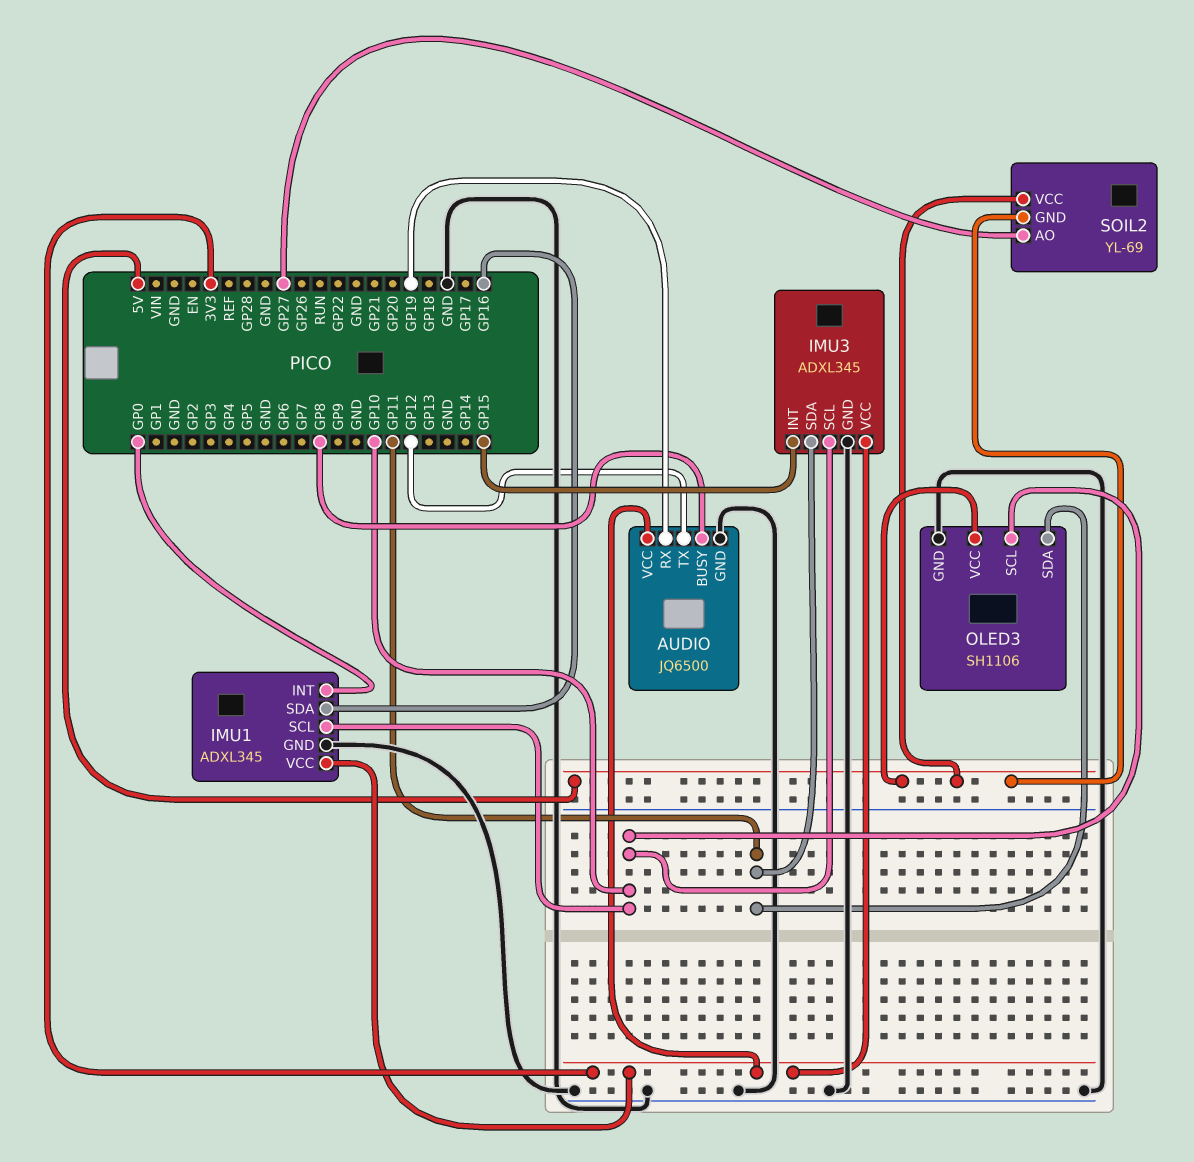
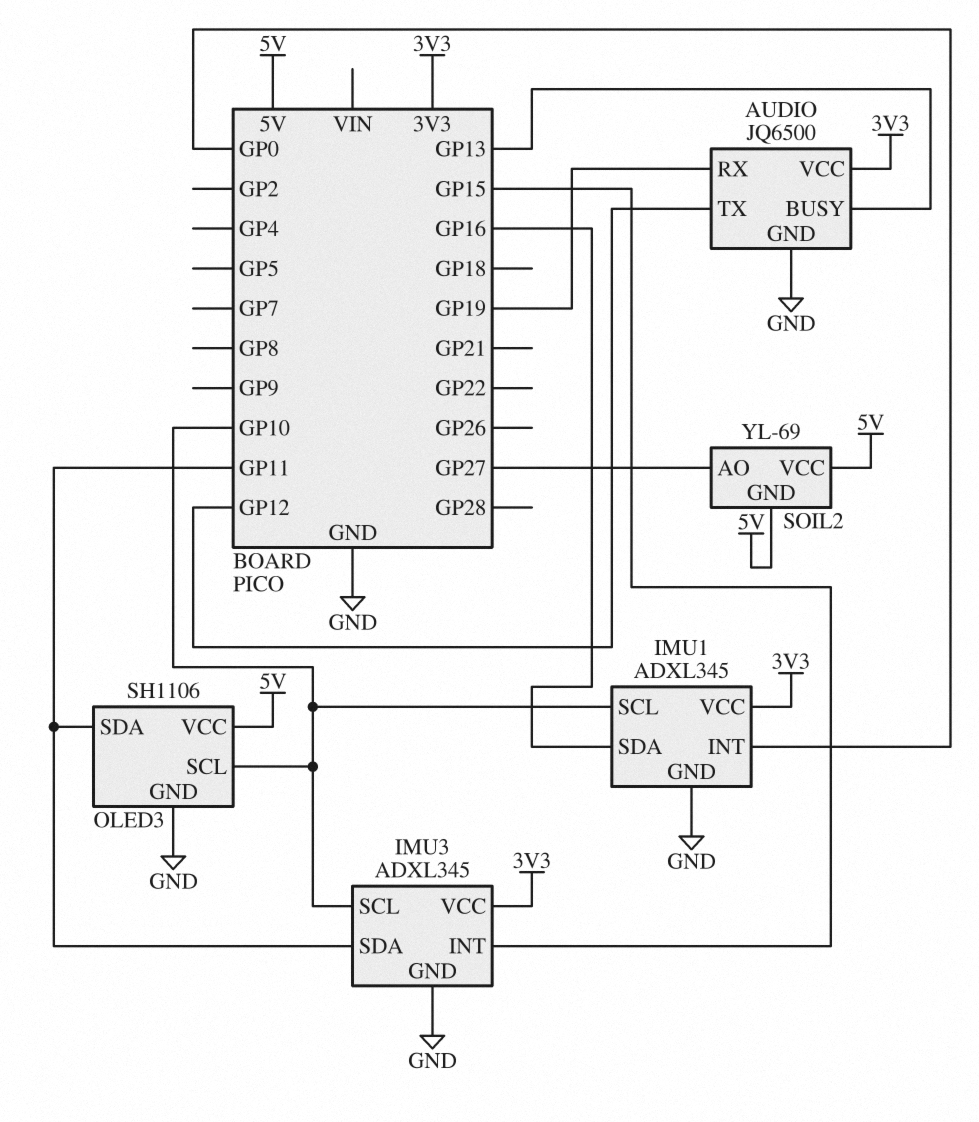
AUDIO pin BUSY: GP8 -> GP13

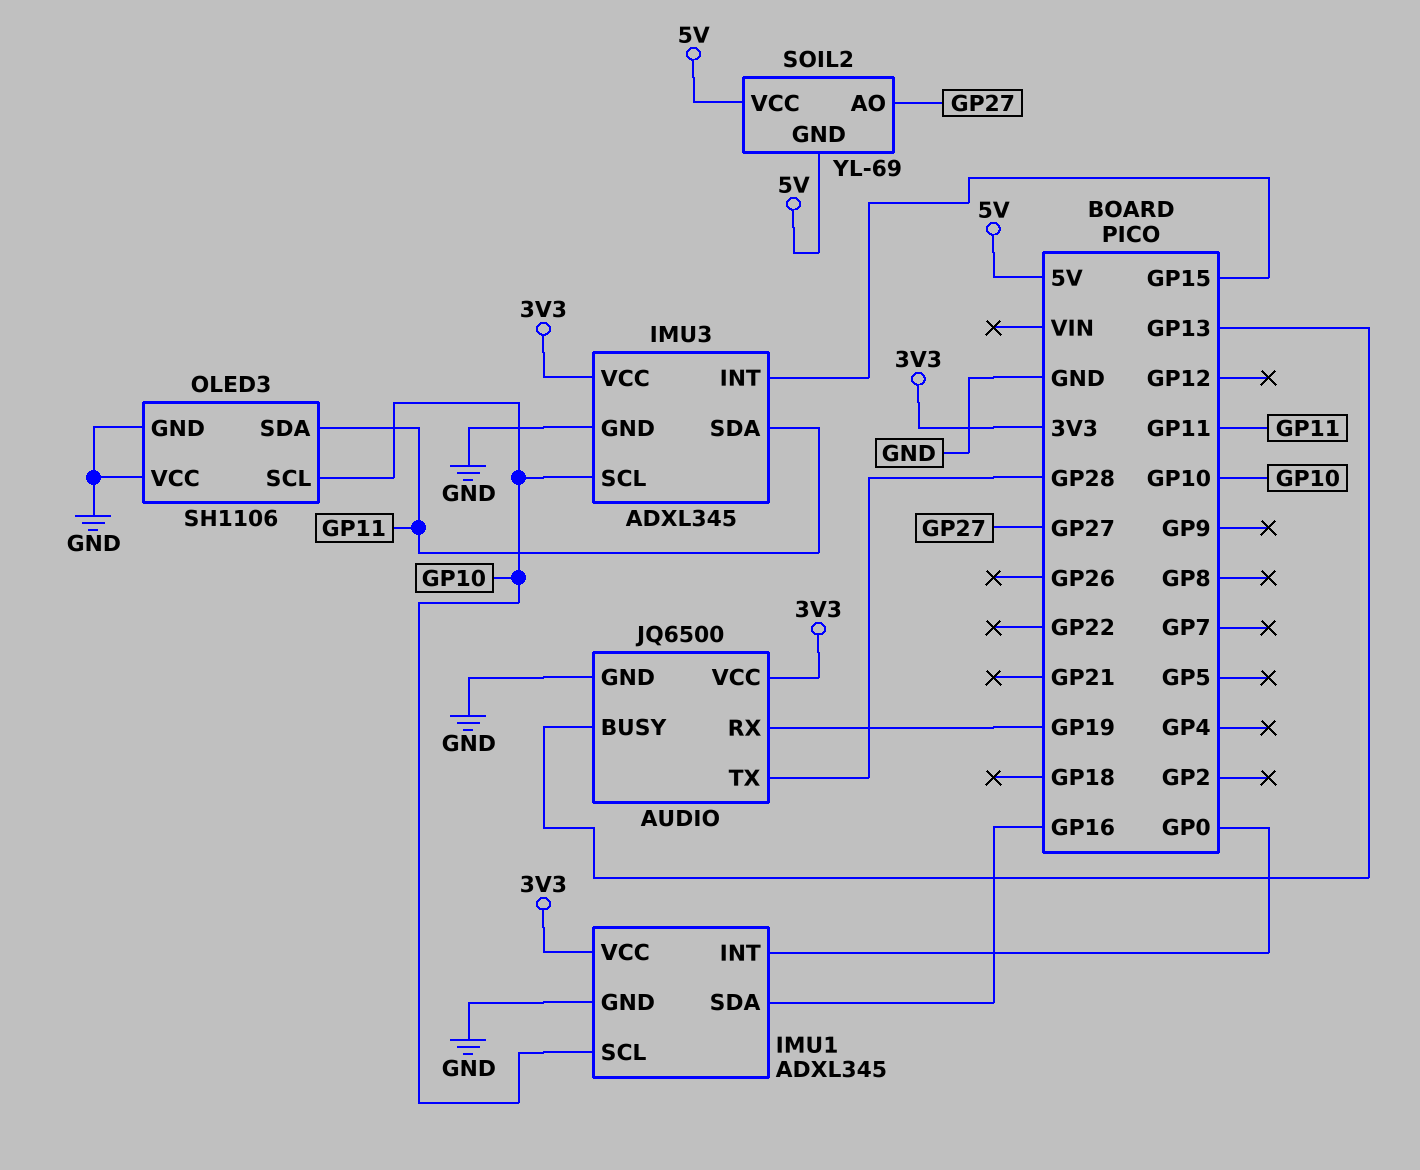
AUDIO pin TX: GP12 -> GP28
OLED3 pin VCC: 5V -> GND

